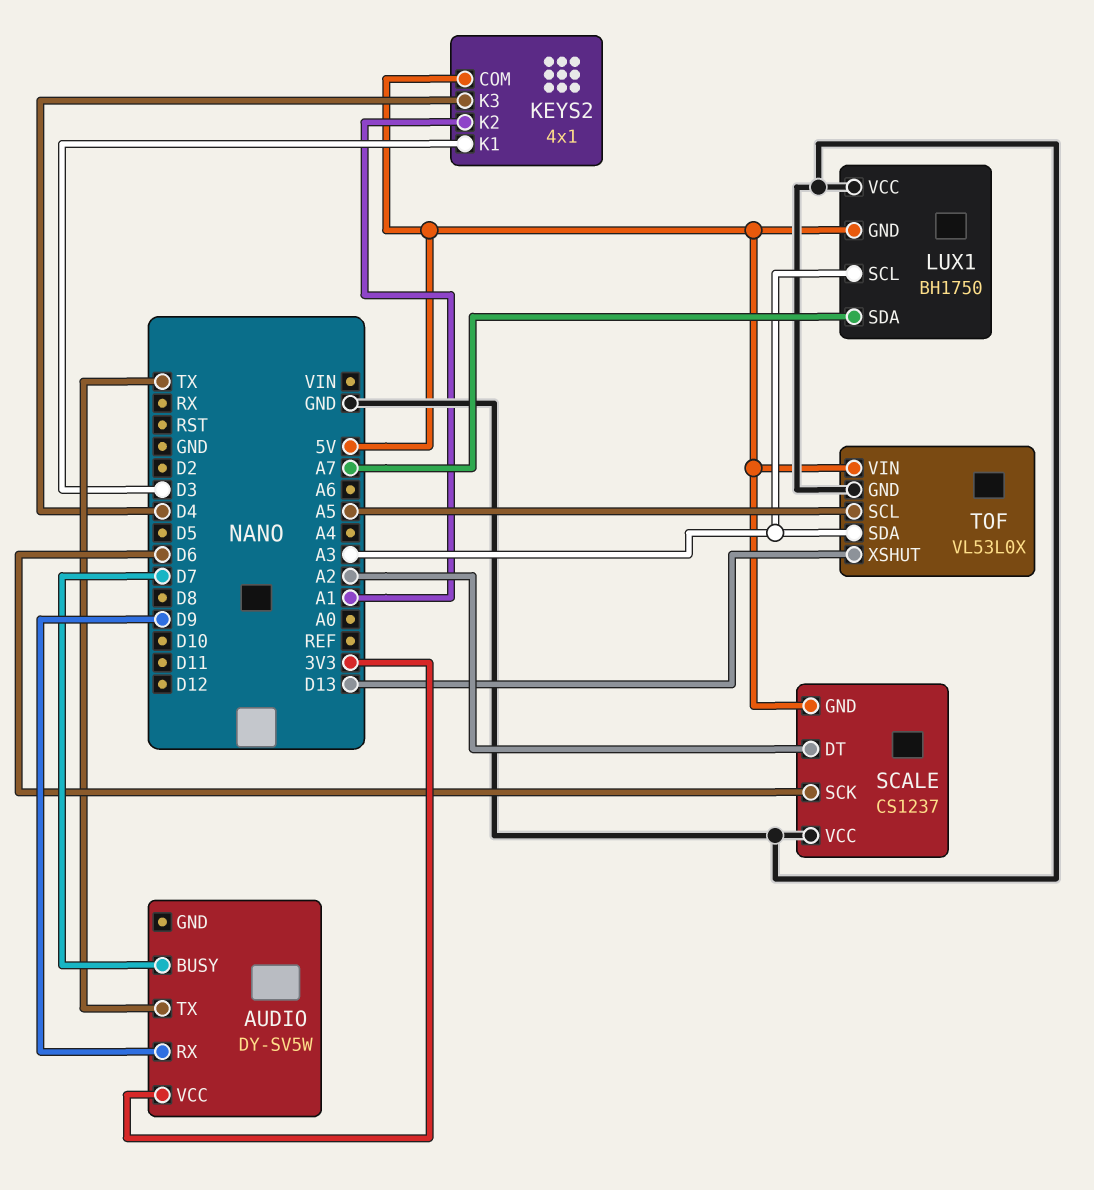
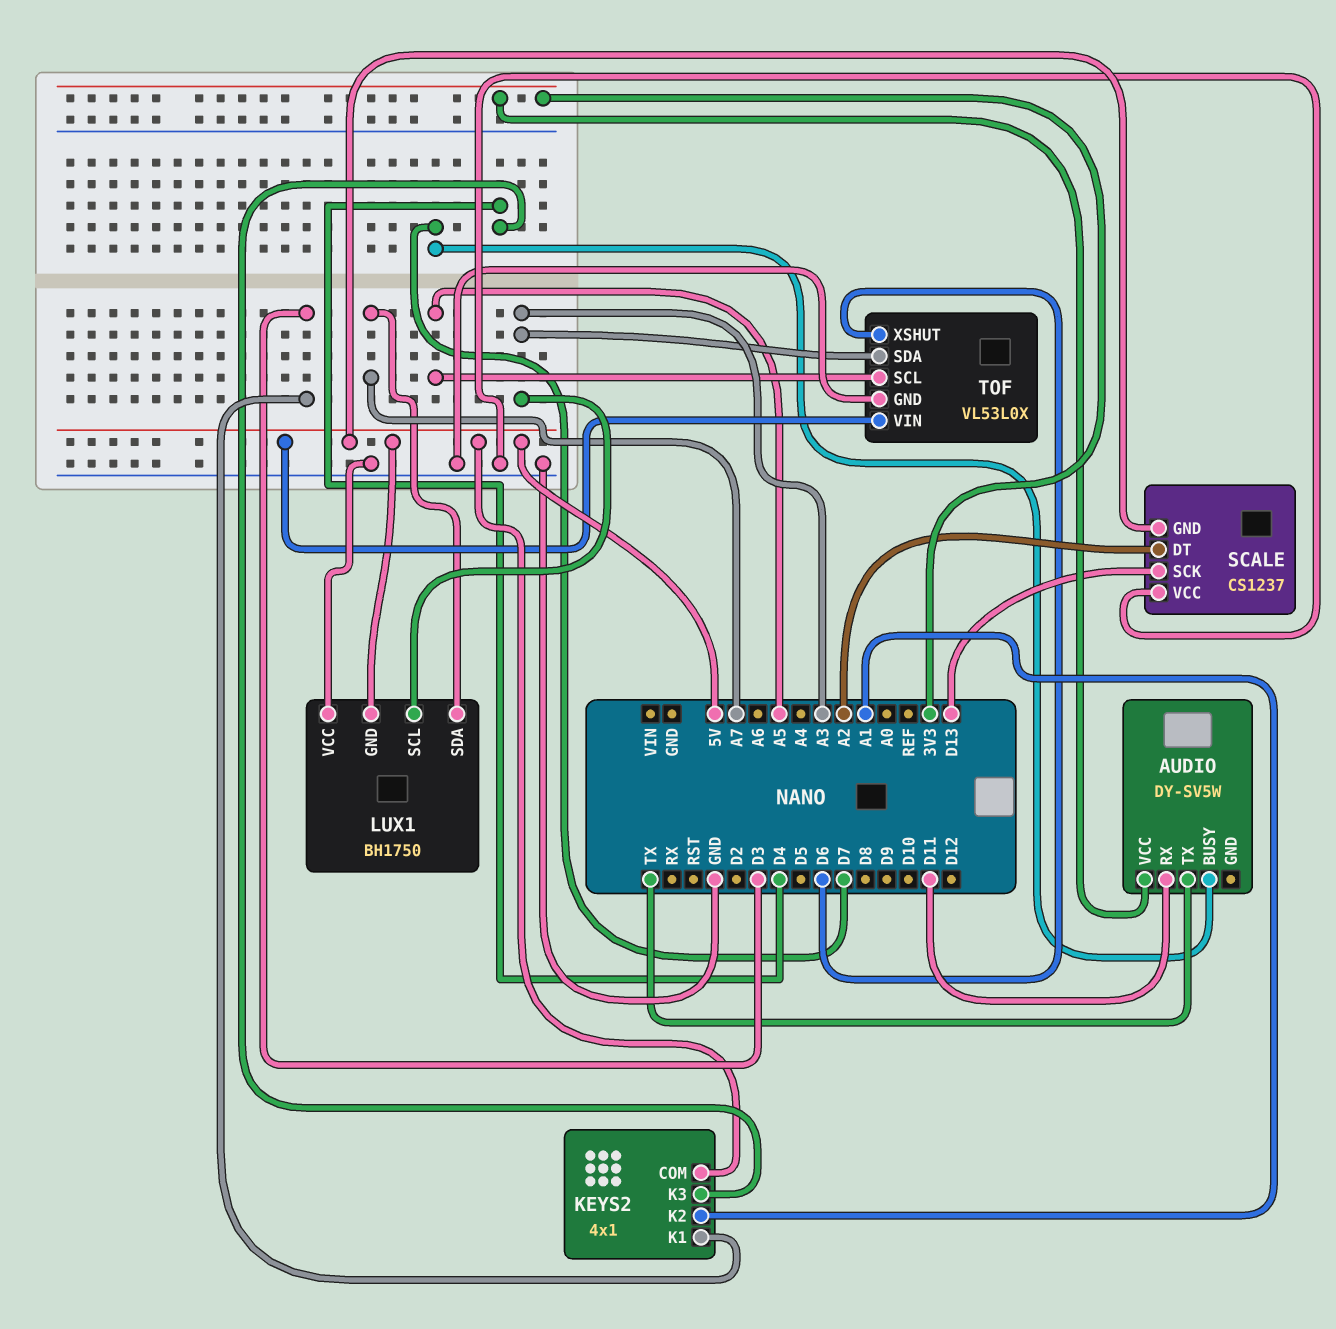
AUDIO pin RX: D9 -> D11
SCALE pin SCK: D6 -> D13
TOF pin XSHUT: D13 -> D6

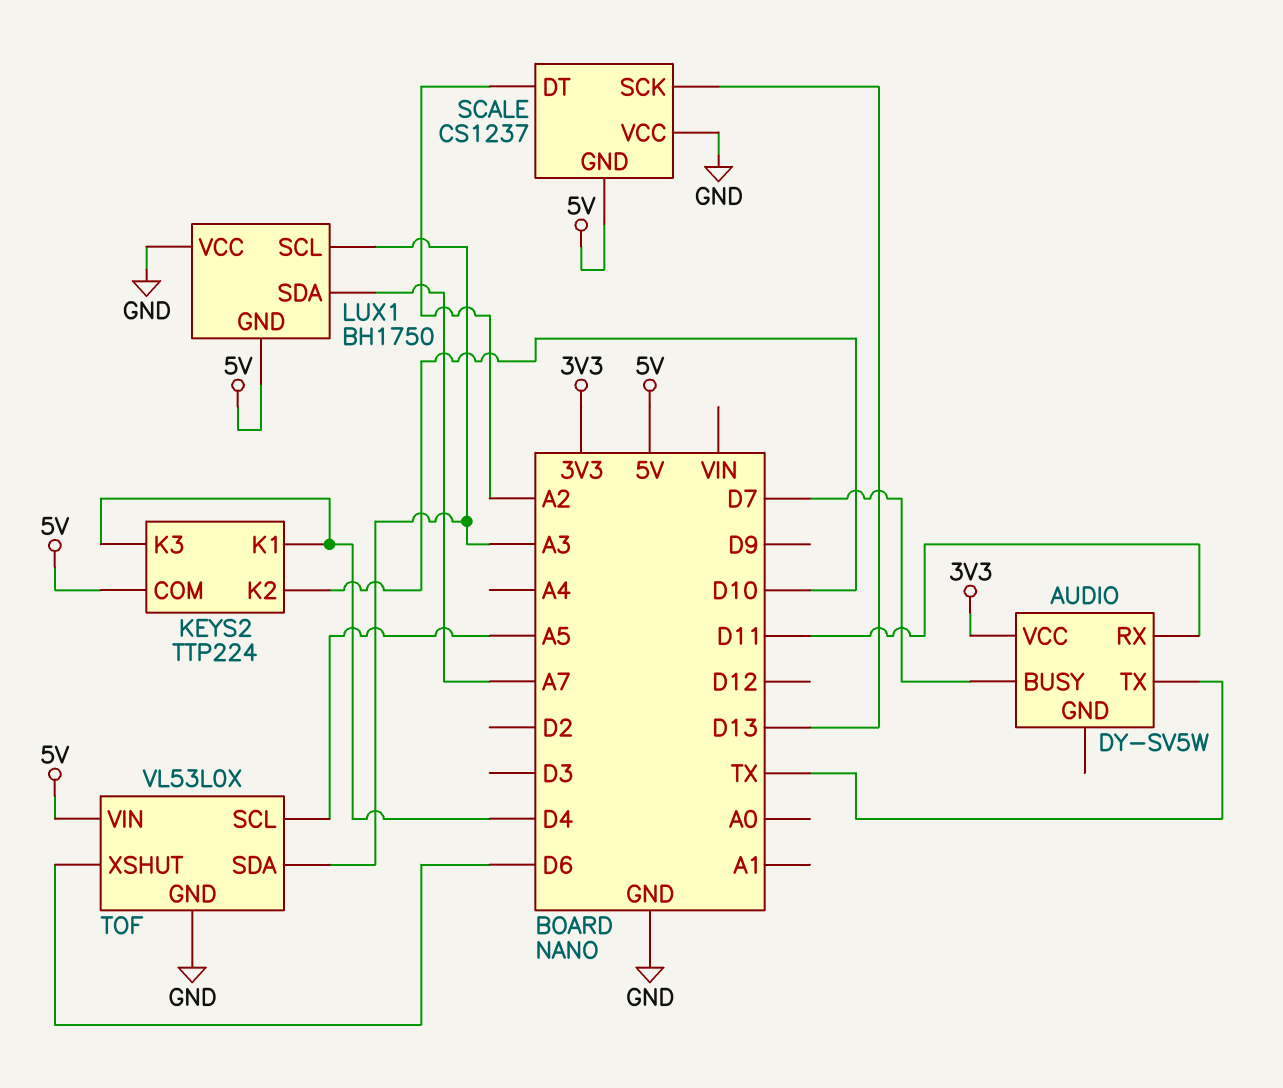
KEYS2: 4x1 -> TTP224
KEYS2 pin K1: D3 -> D4
KEYS2 pin K2: A1 -> D10

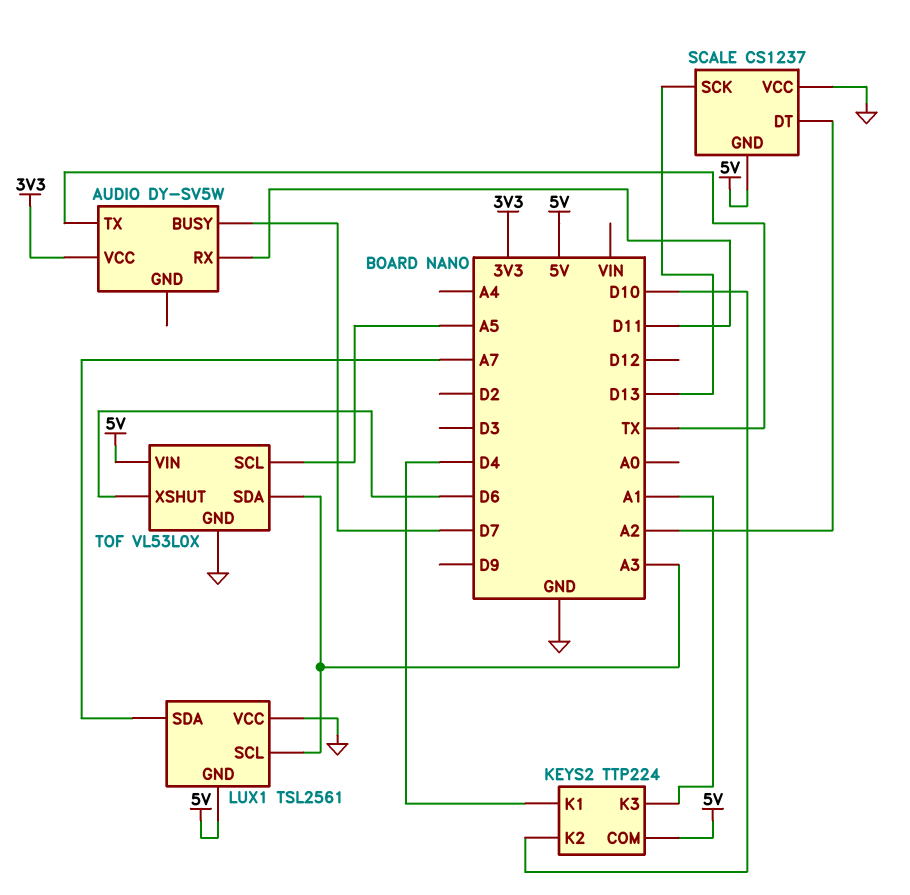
KEYS2 pin K3: D4 -> A1
LUX1: BH1750 -> TSL2561

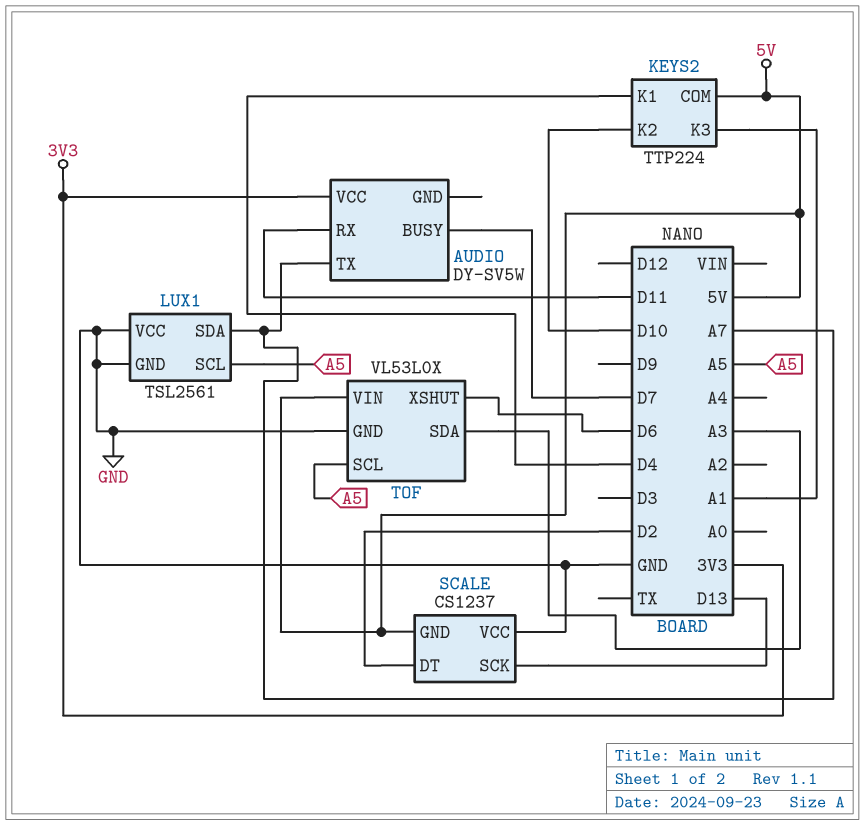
AUDIO pin TX: TX -> A7
LUX1 pin GND: 5V -> GND
LUX1 pin SCL: A3 -> A5
SCALE pin DT: A2 -> D2

